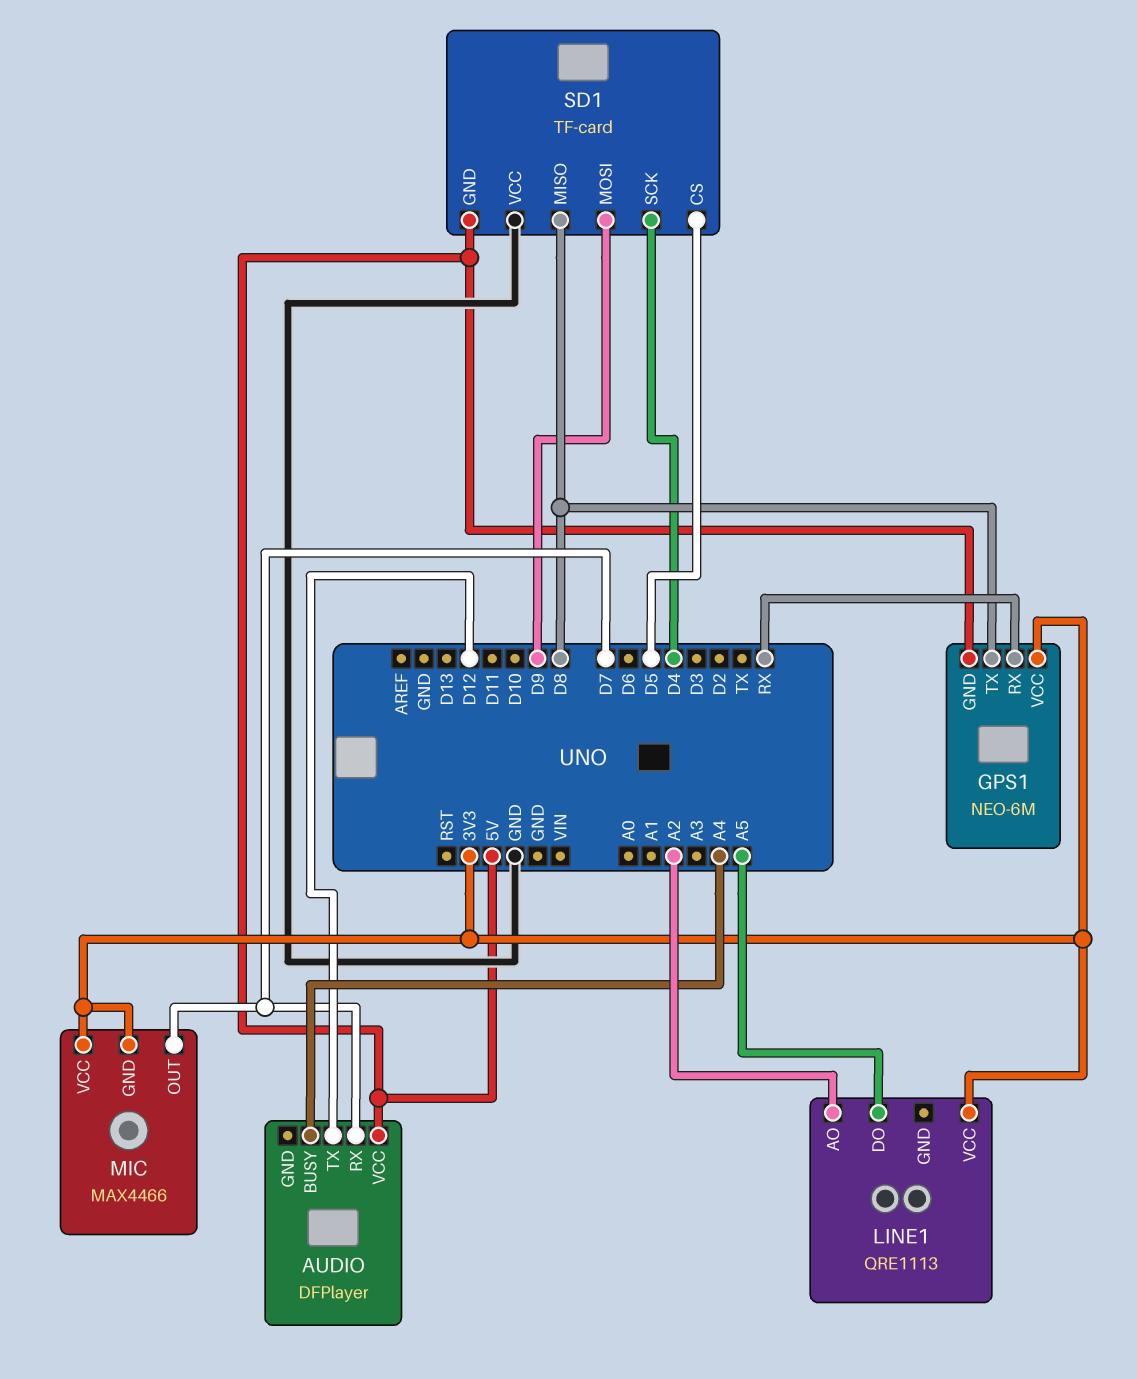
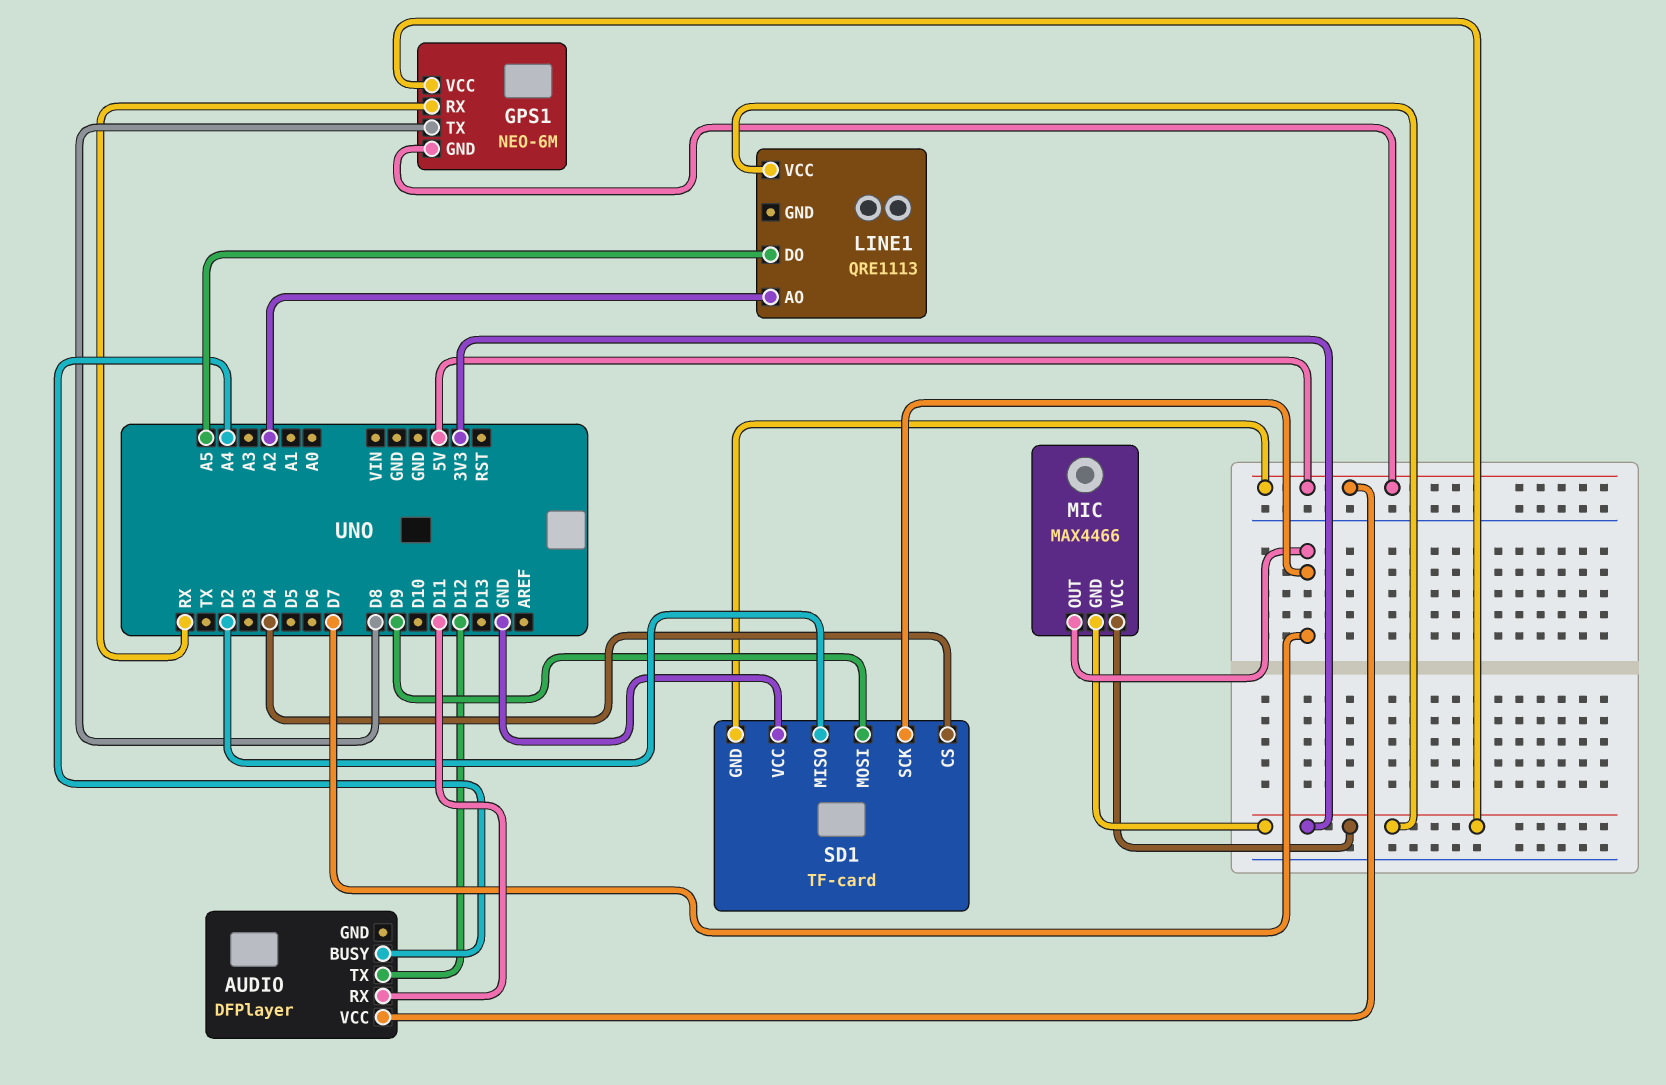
AUDIO pin RX: D7 -> D11
SD1 pin CS: D5 -> D4
SD1 pin MISO: D8 -> D2
SD1 pin SCK: D4 -> D7

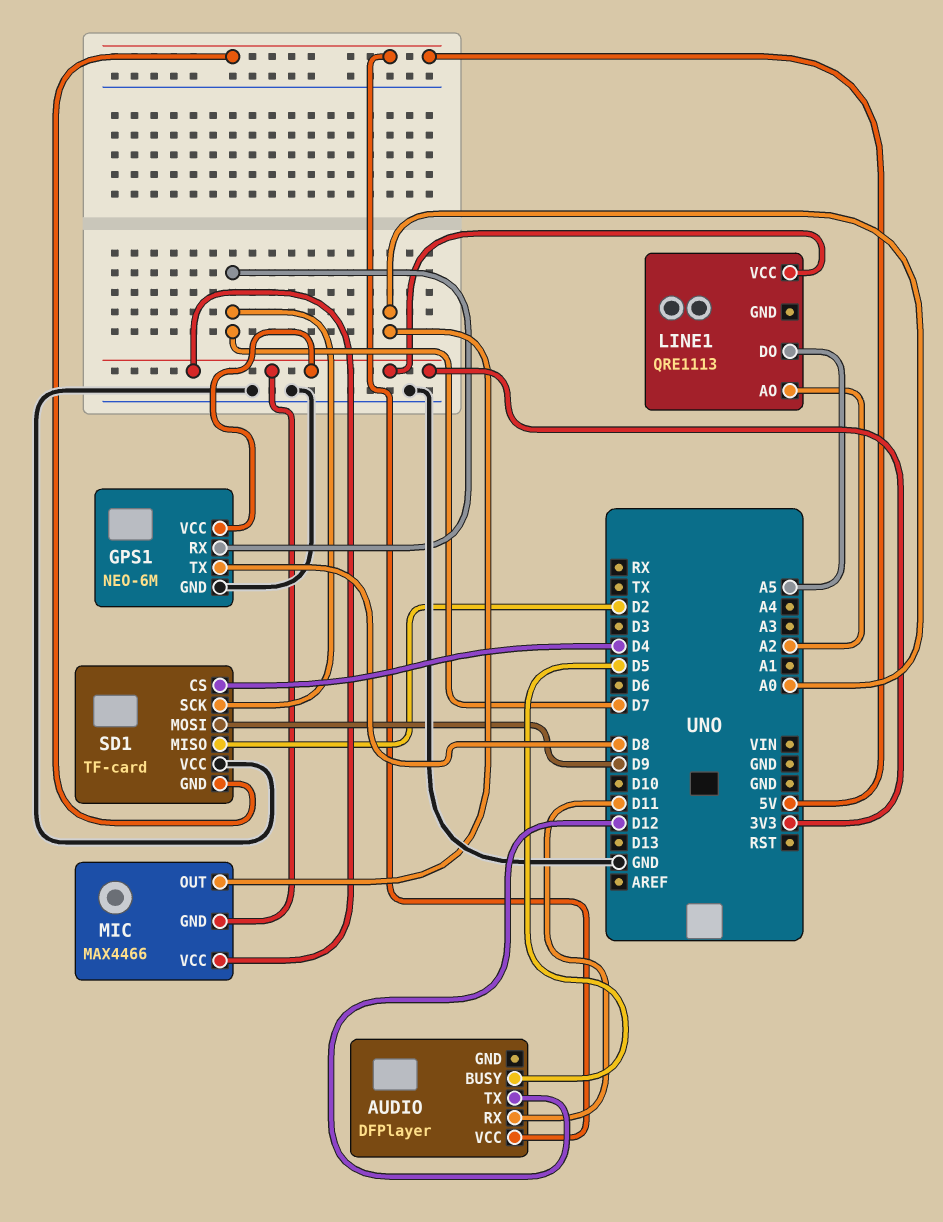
AUDIO pin BUSY: A4 -> D5
GPS1 pin GND: 5V -> GND
GPS1 pin RX: RX -> D7
MIC pin OUT: D7 -> A0

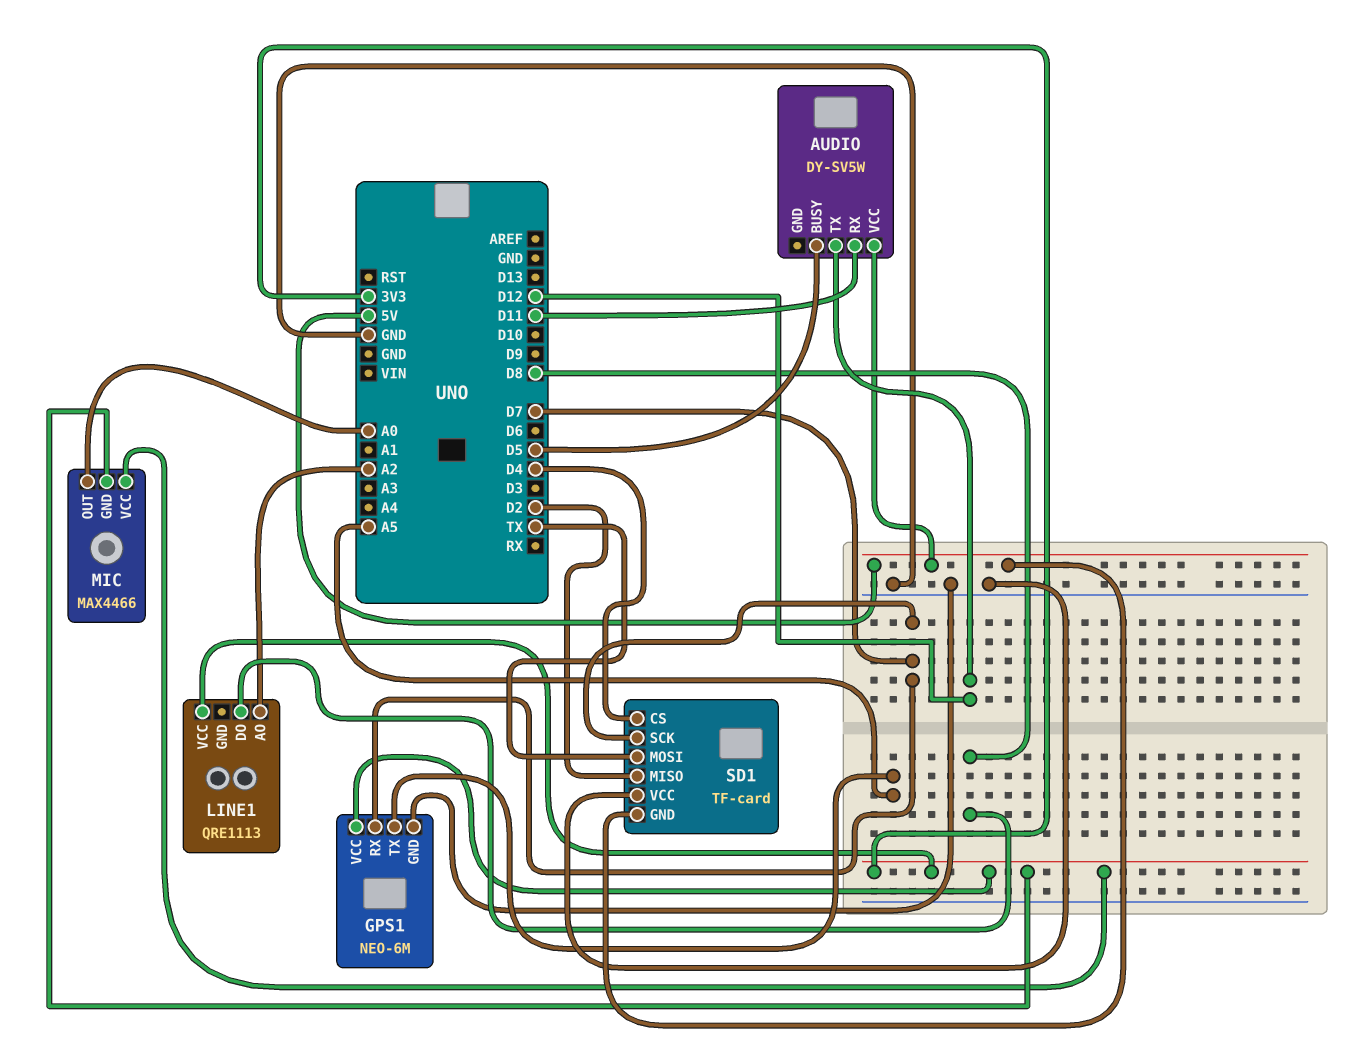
AUDIO: DFPlayer -> DY-SV5W
GPS1 pin TX: D8 -> A5
LINE1 pin DO: A5 -> D8
SD1 pin MOSI: D9 -> TX

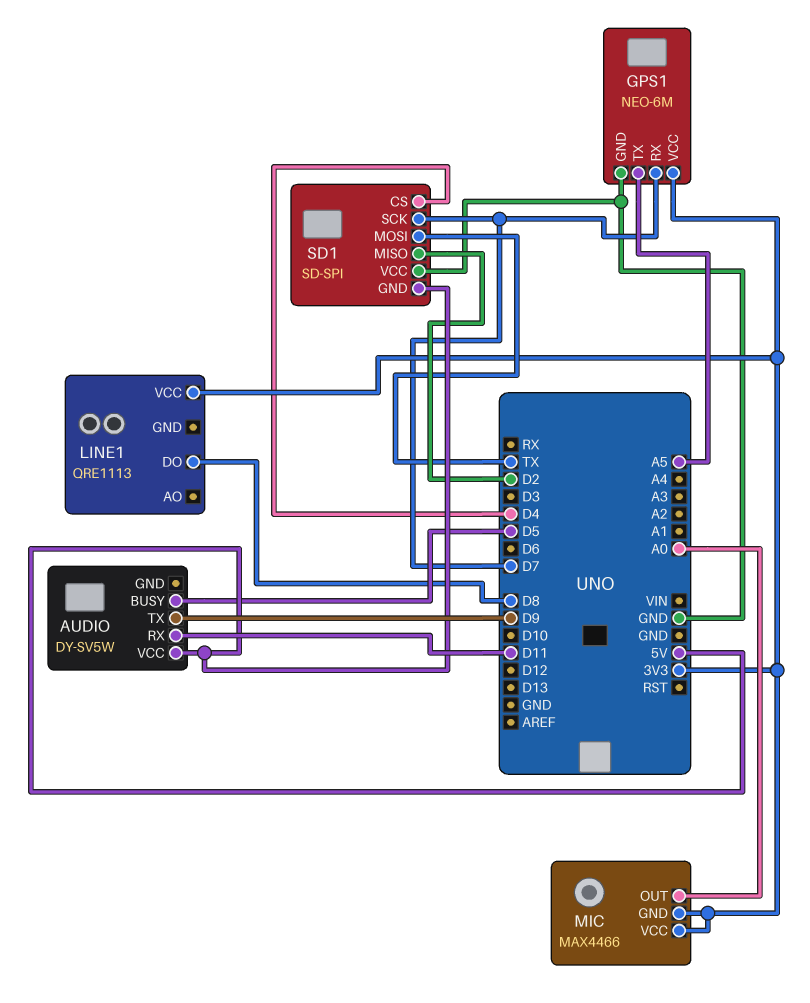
AUDIO pin TX: D12 -> D9
LINE1 pin AO: A2 -> none
SD1: TF-card -> SD-SPI

